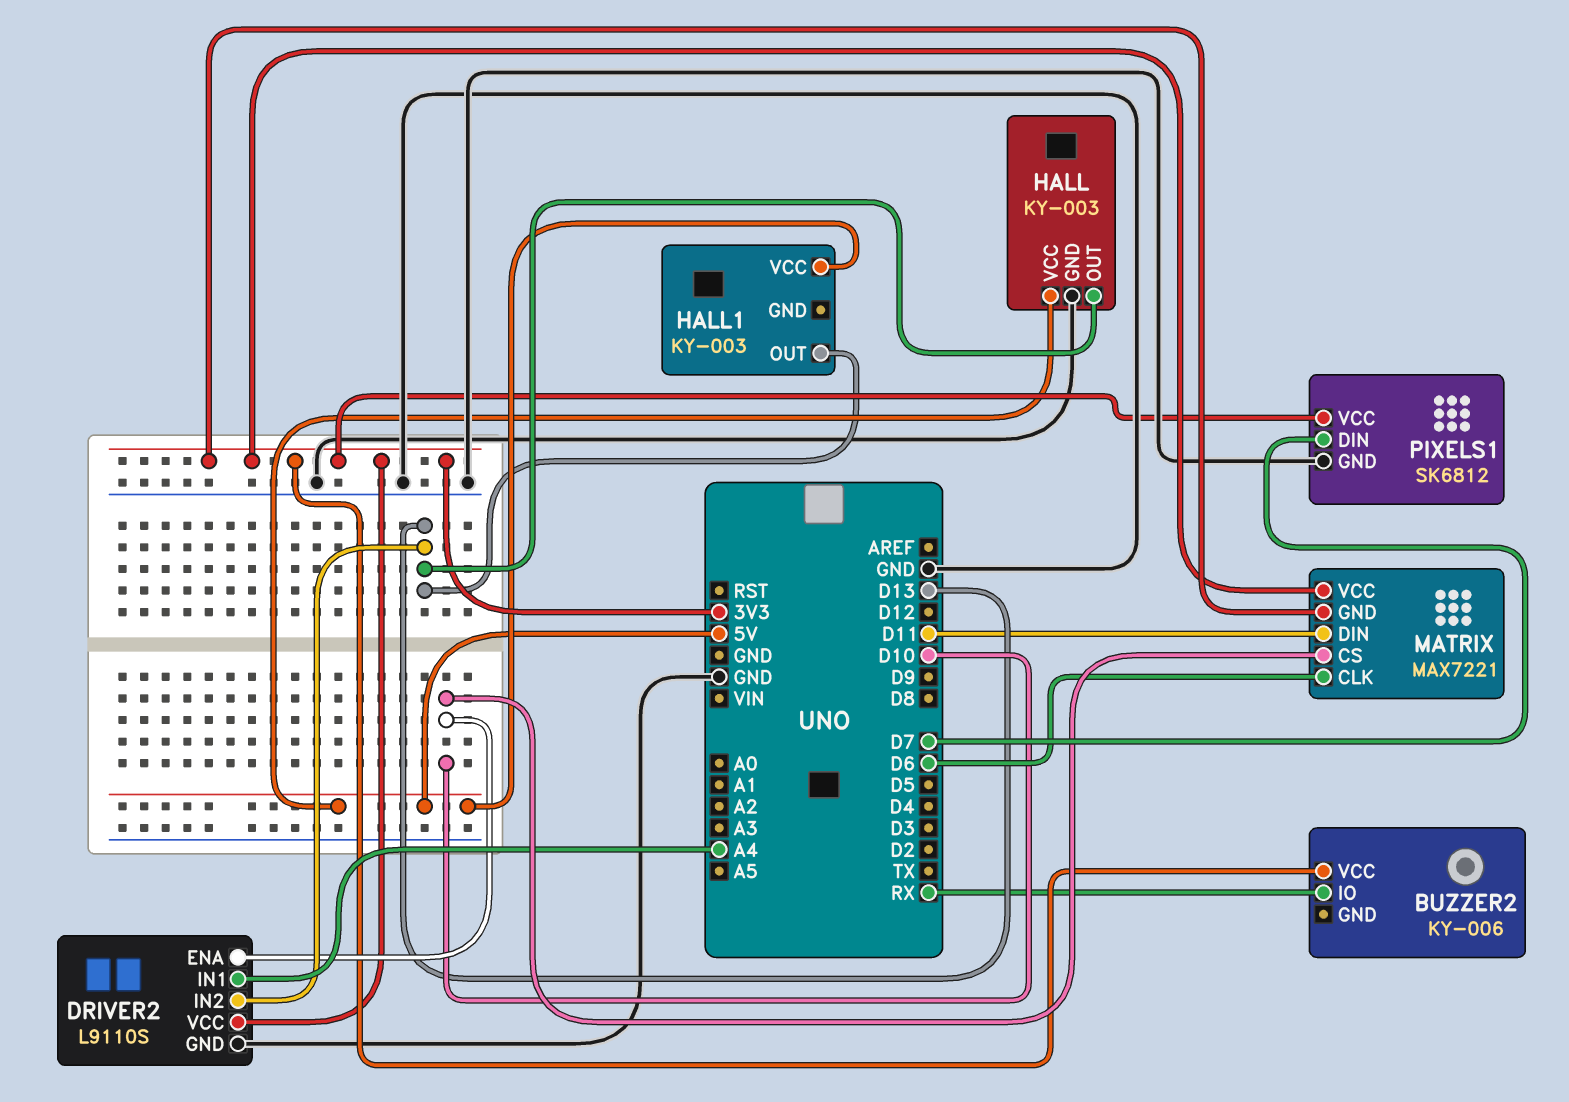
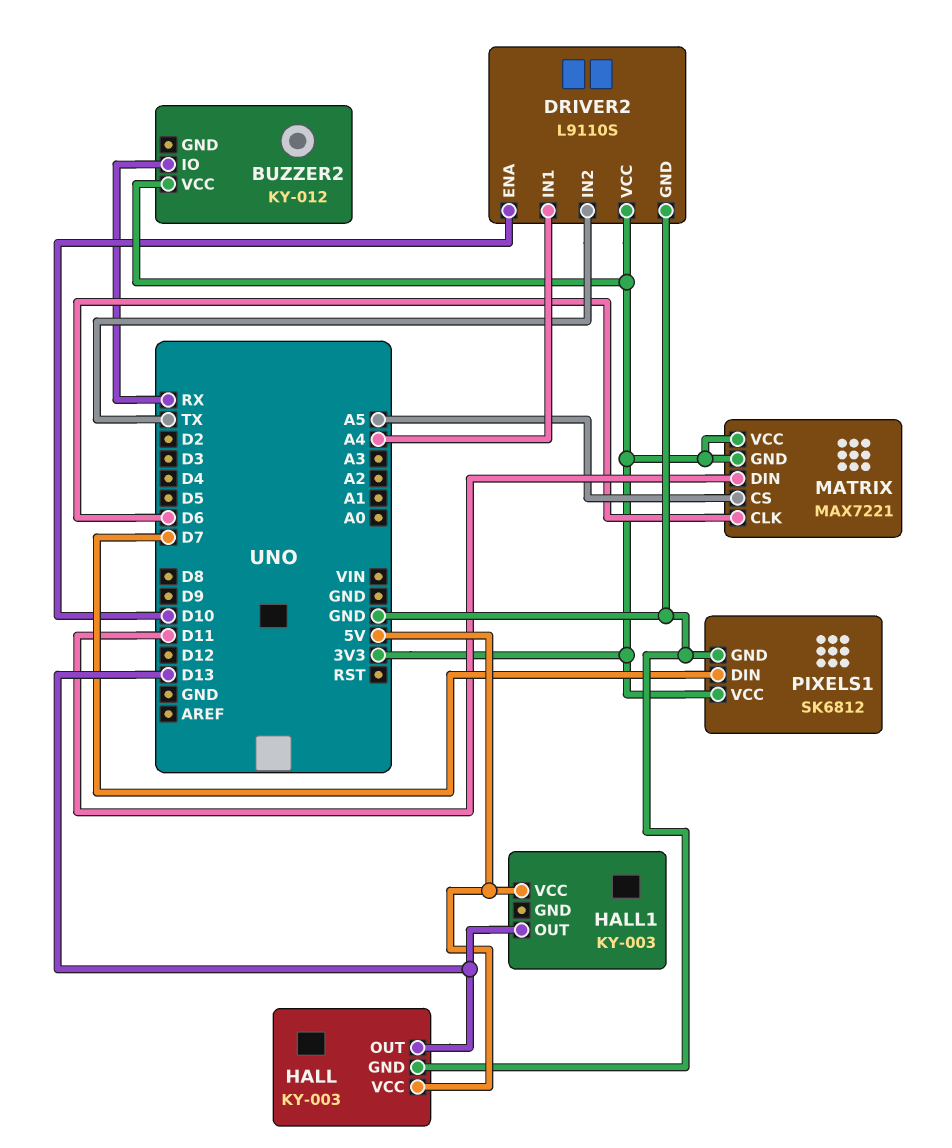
BUZZER2: KY-006 -> KY-012
DRIVER2 pin IN2: D13 -> TX
MATRIX pin CS: D10 -> A5

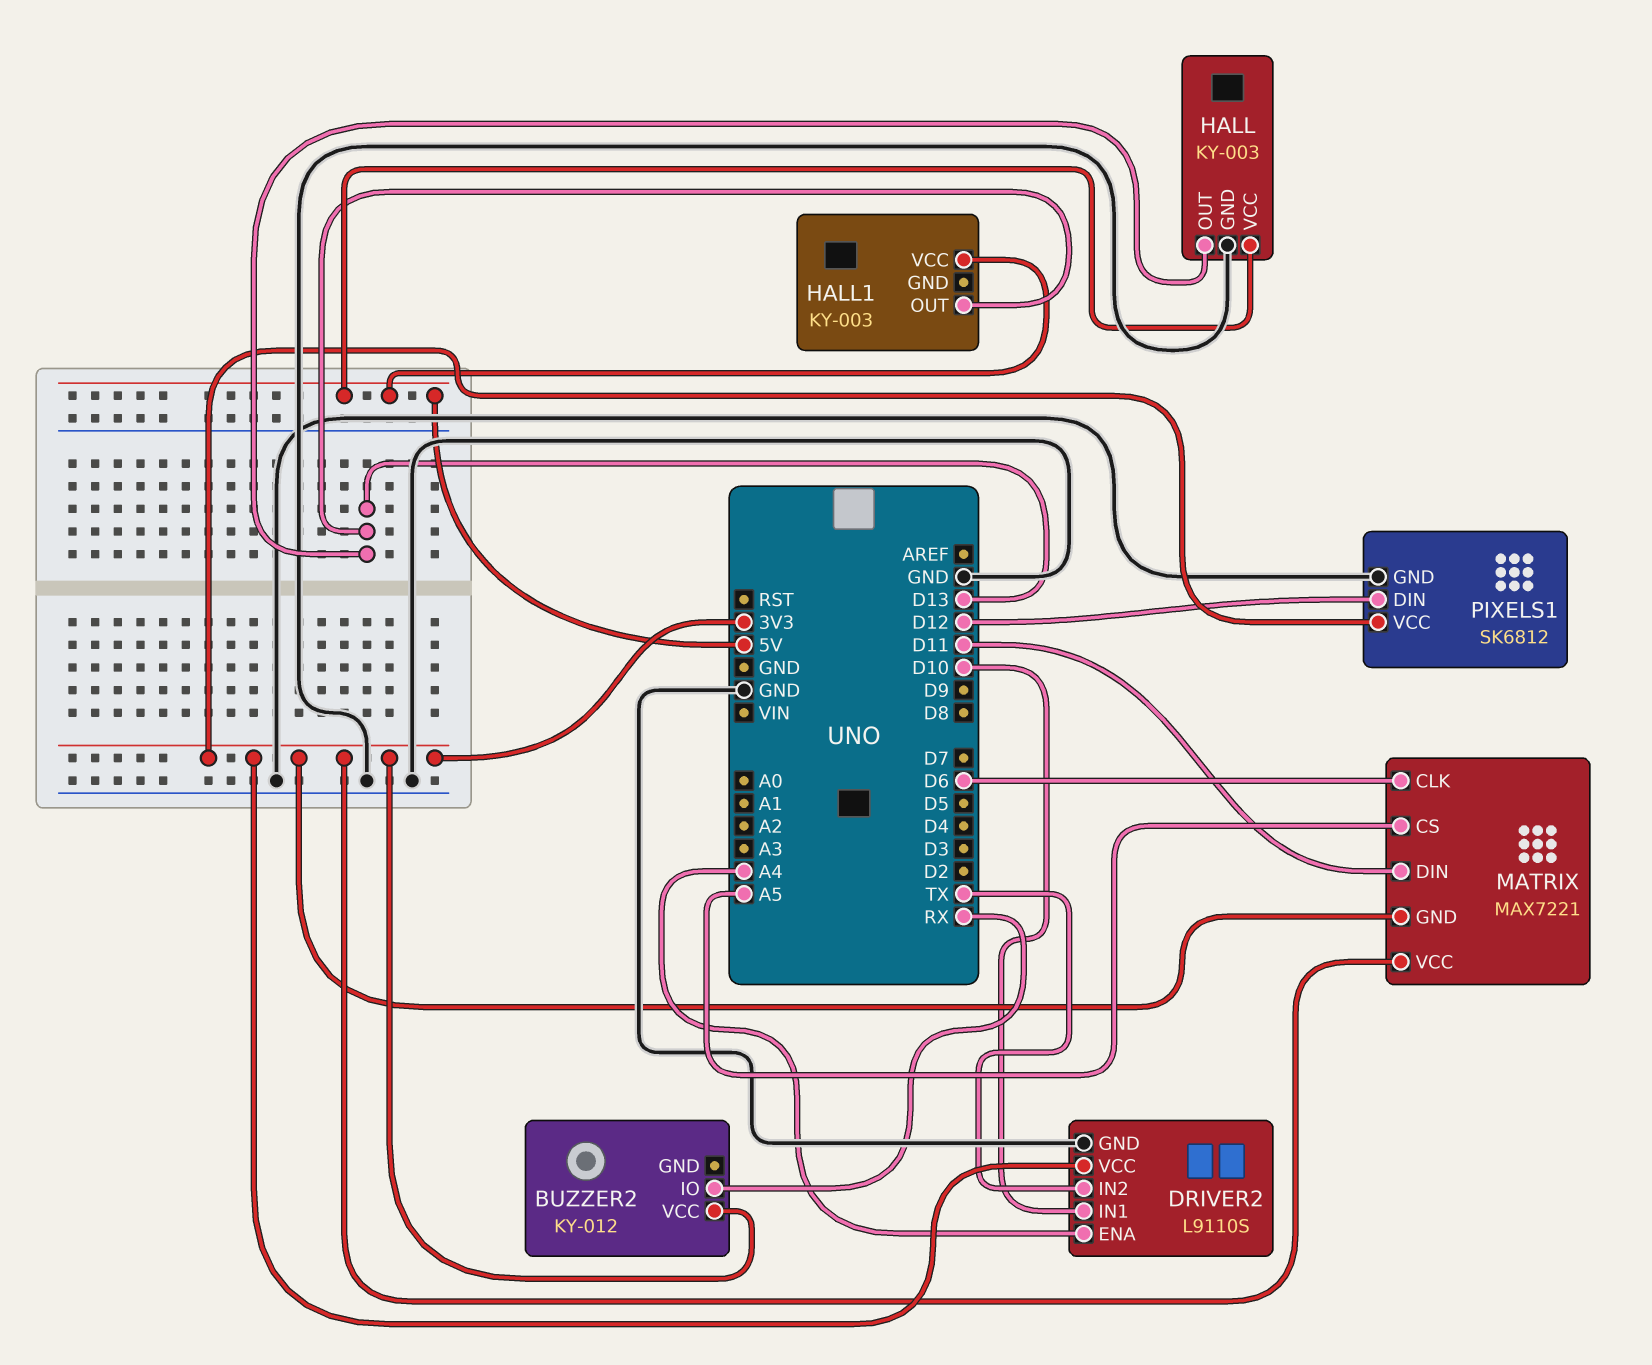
DRIVER2 pin ENA: D10 -> A4
DRIVER2 pin IN1: A4 -> D10
PIXELS1 pin DIN: D7 -> D12

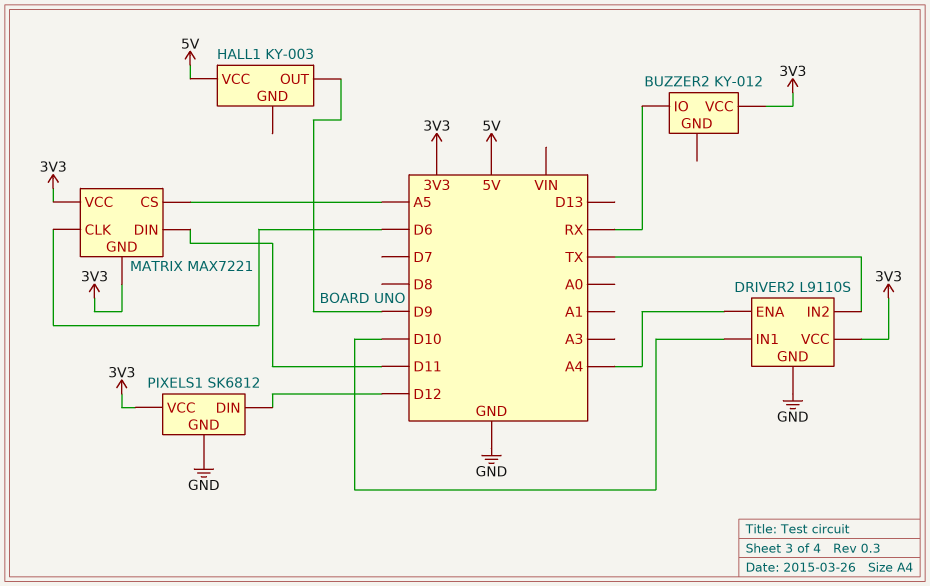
HALL: KY-003 -> none
HALL pin GND: GND -> none
HALL pin OUT: D13 -> none
HALL pin VCC: 5V -> none
HALL1 pin OUT: D13 -> D9

